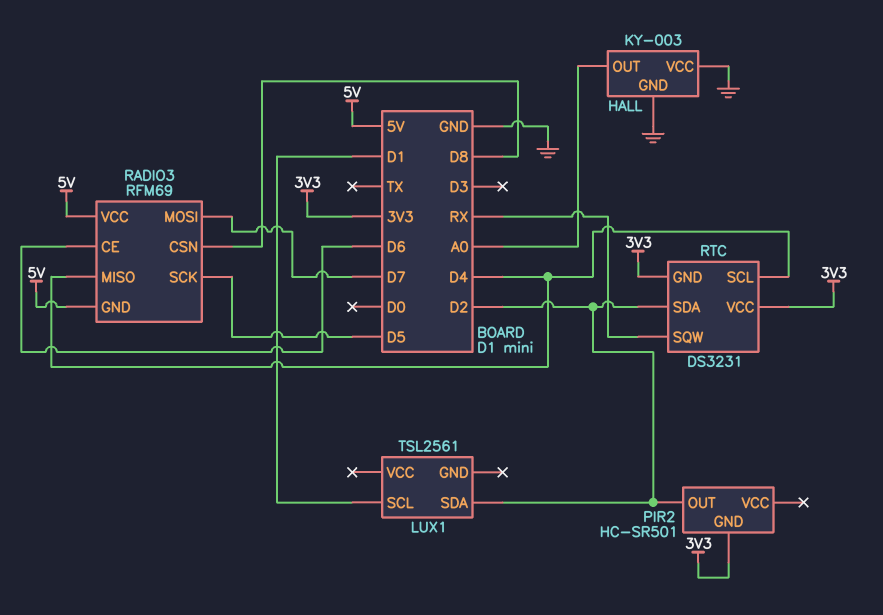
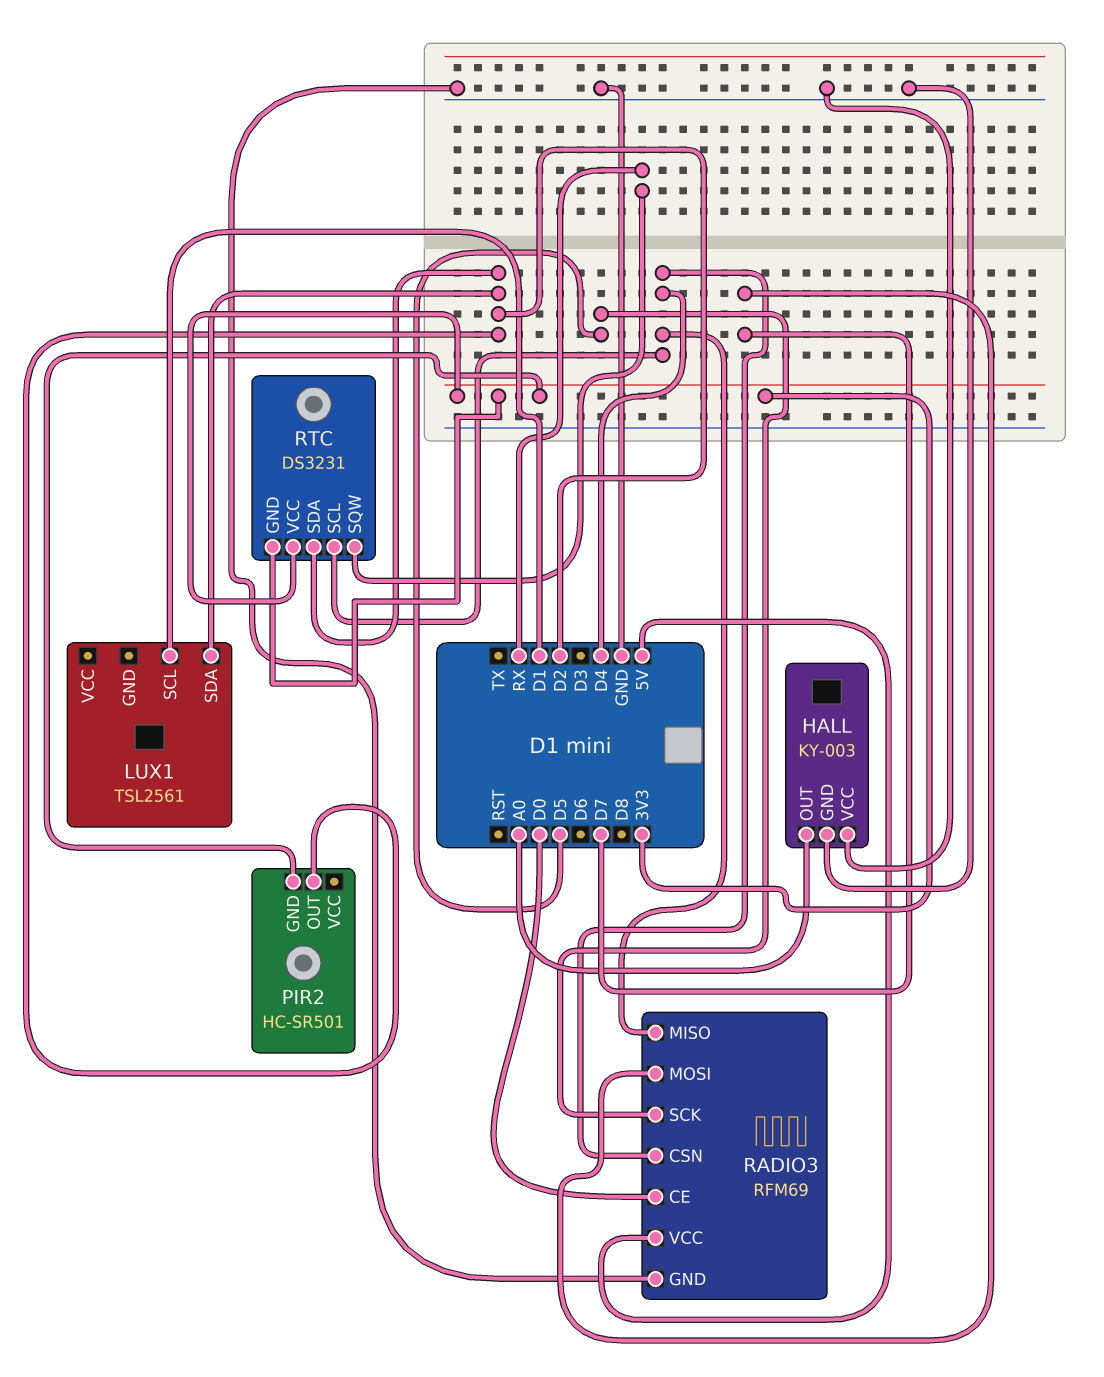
RADIO3 pin CE: D6 -> D0
RADIO3 pin CSN: D8 -> D4
RADIO3 pin GND: 5V -> GND

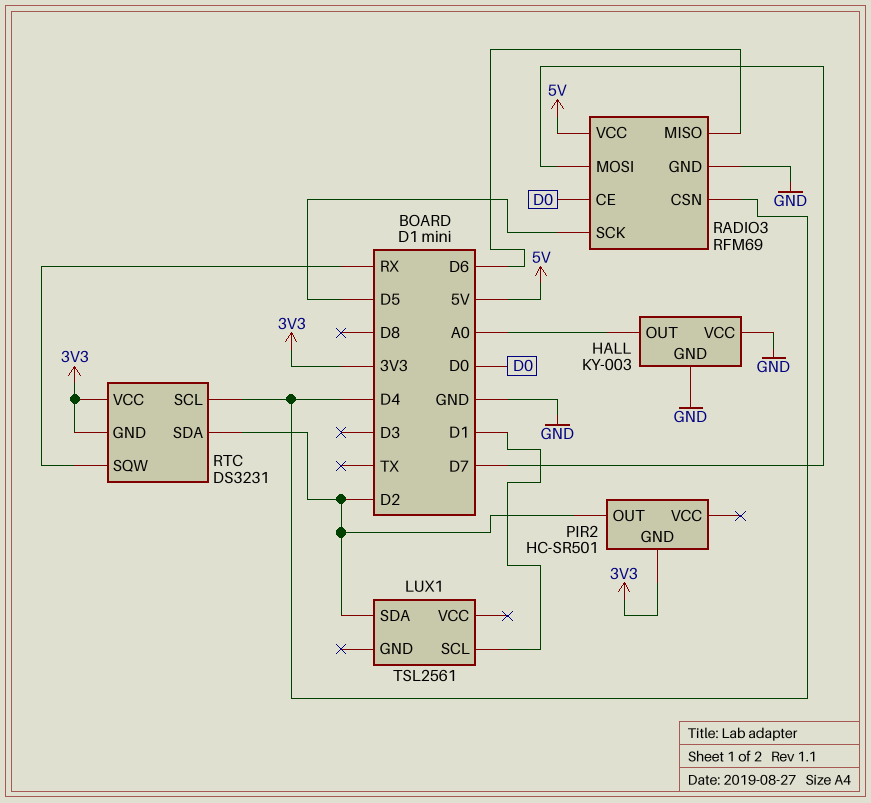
RADIO3 pin MISO: D4 -> D6

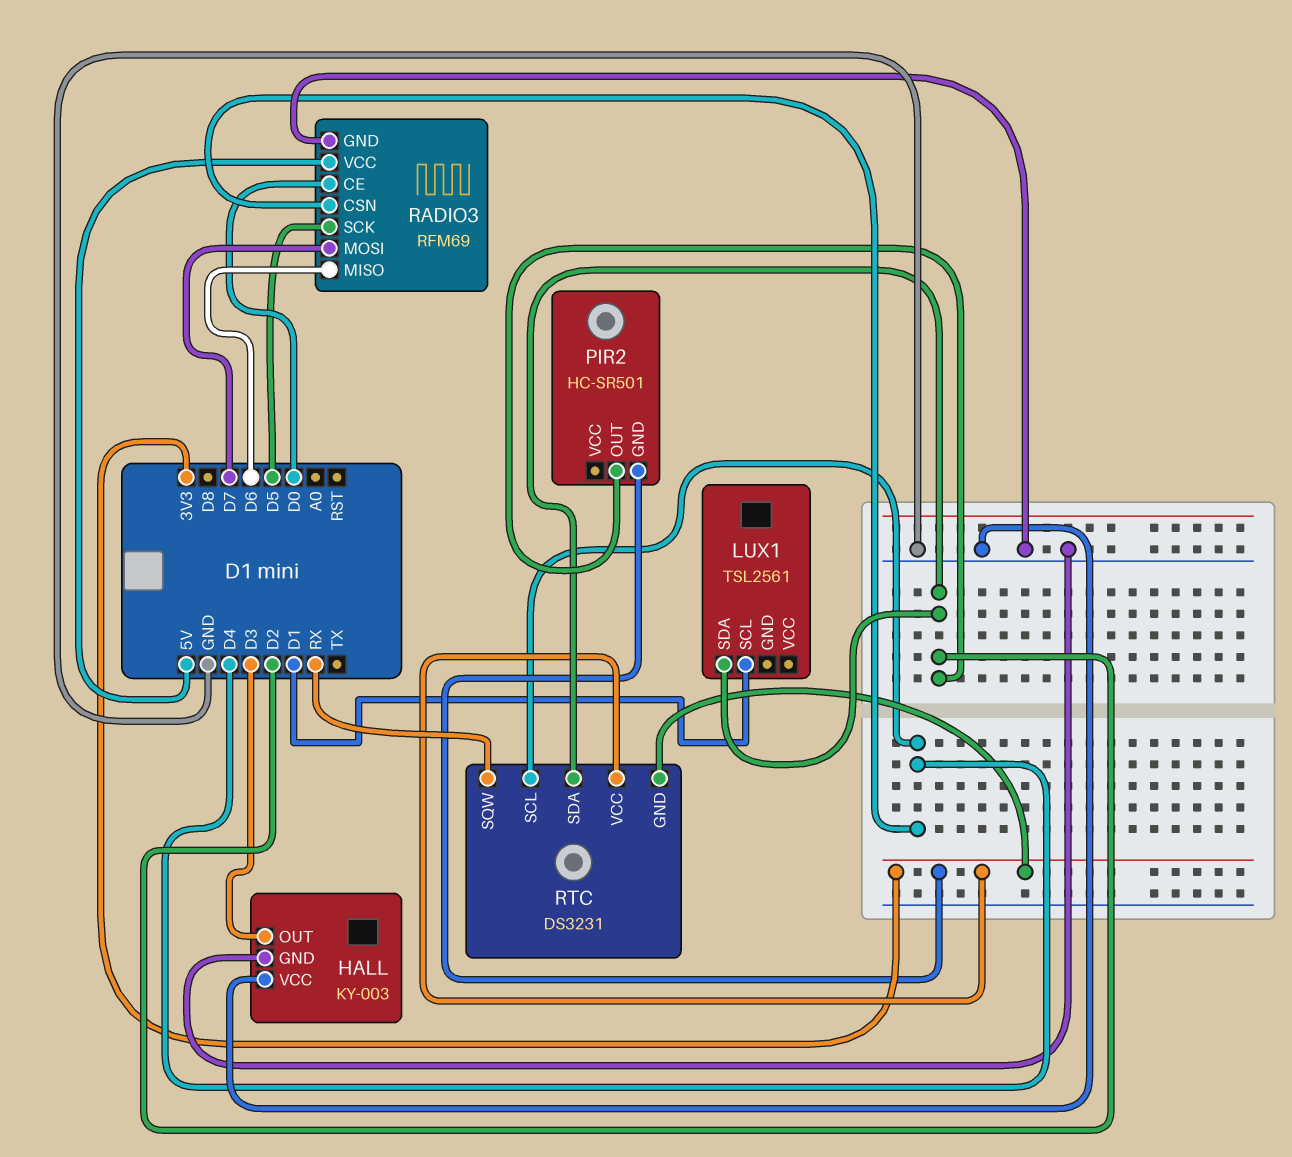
HALL pin OUT: A0 -> D3

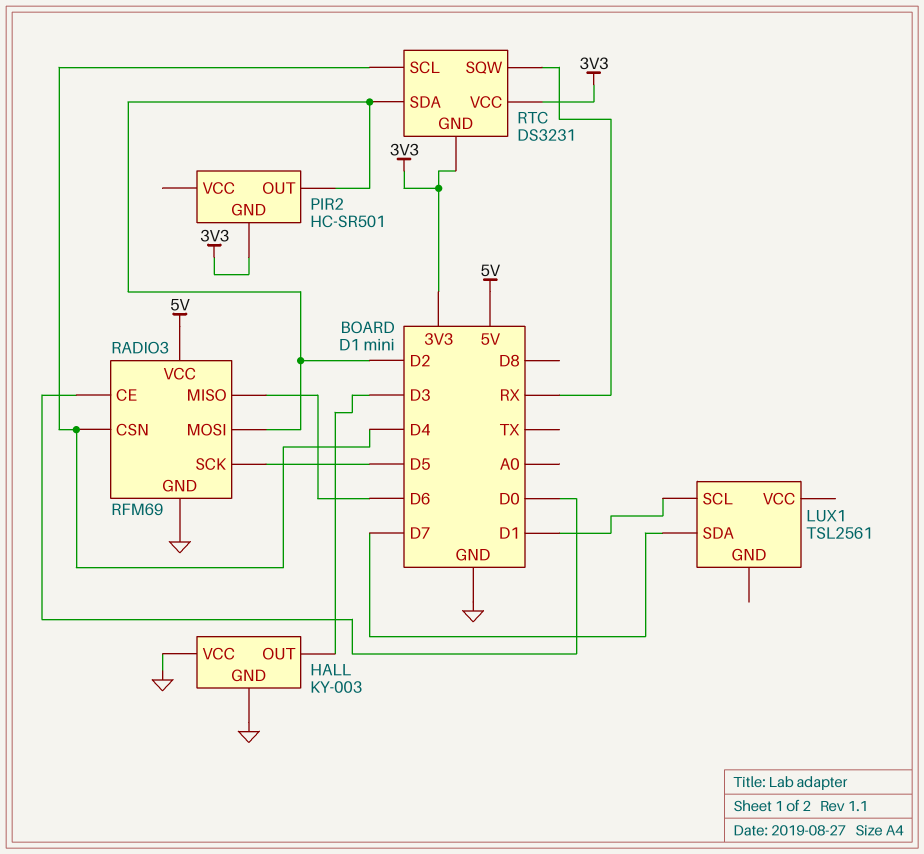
LUX1 pin SDA: D2 -> D7
RADIO3 pin MOSI: D7 -> D2

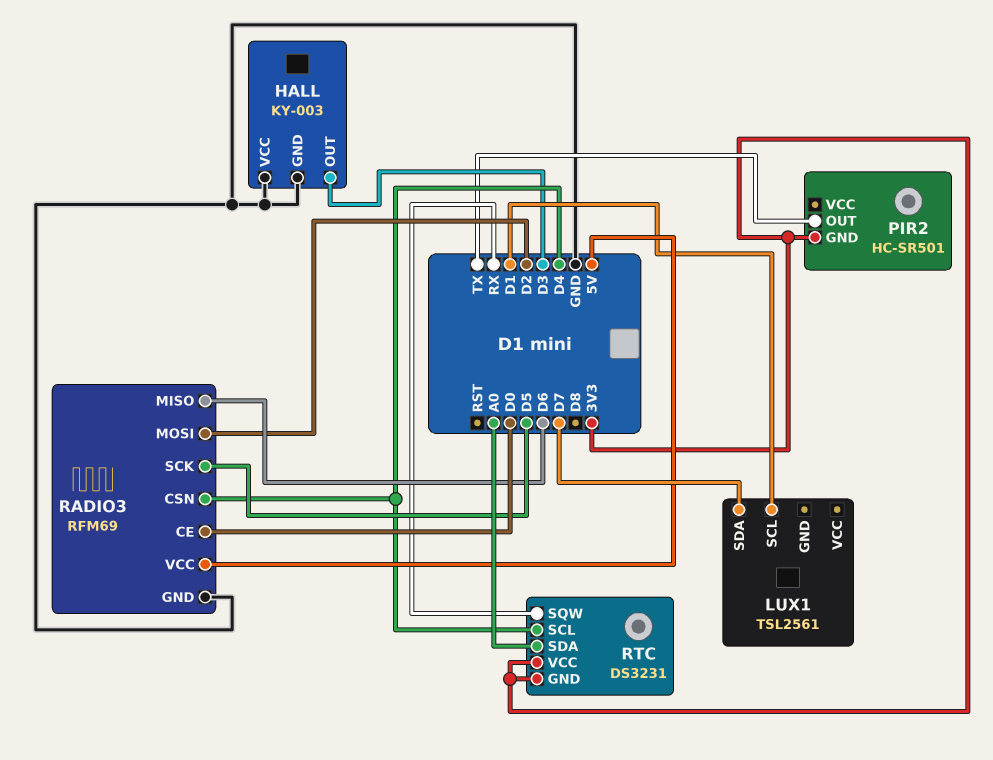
PIR2 pin OUT: D2 -> TX
RTC pin SDA: D2 -> A0

